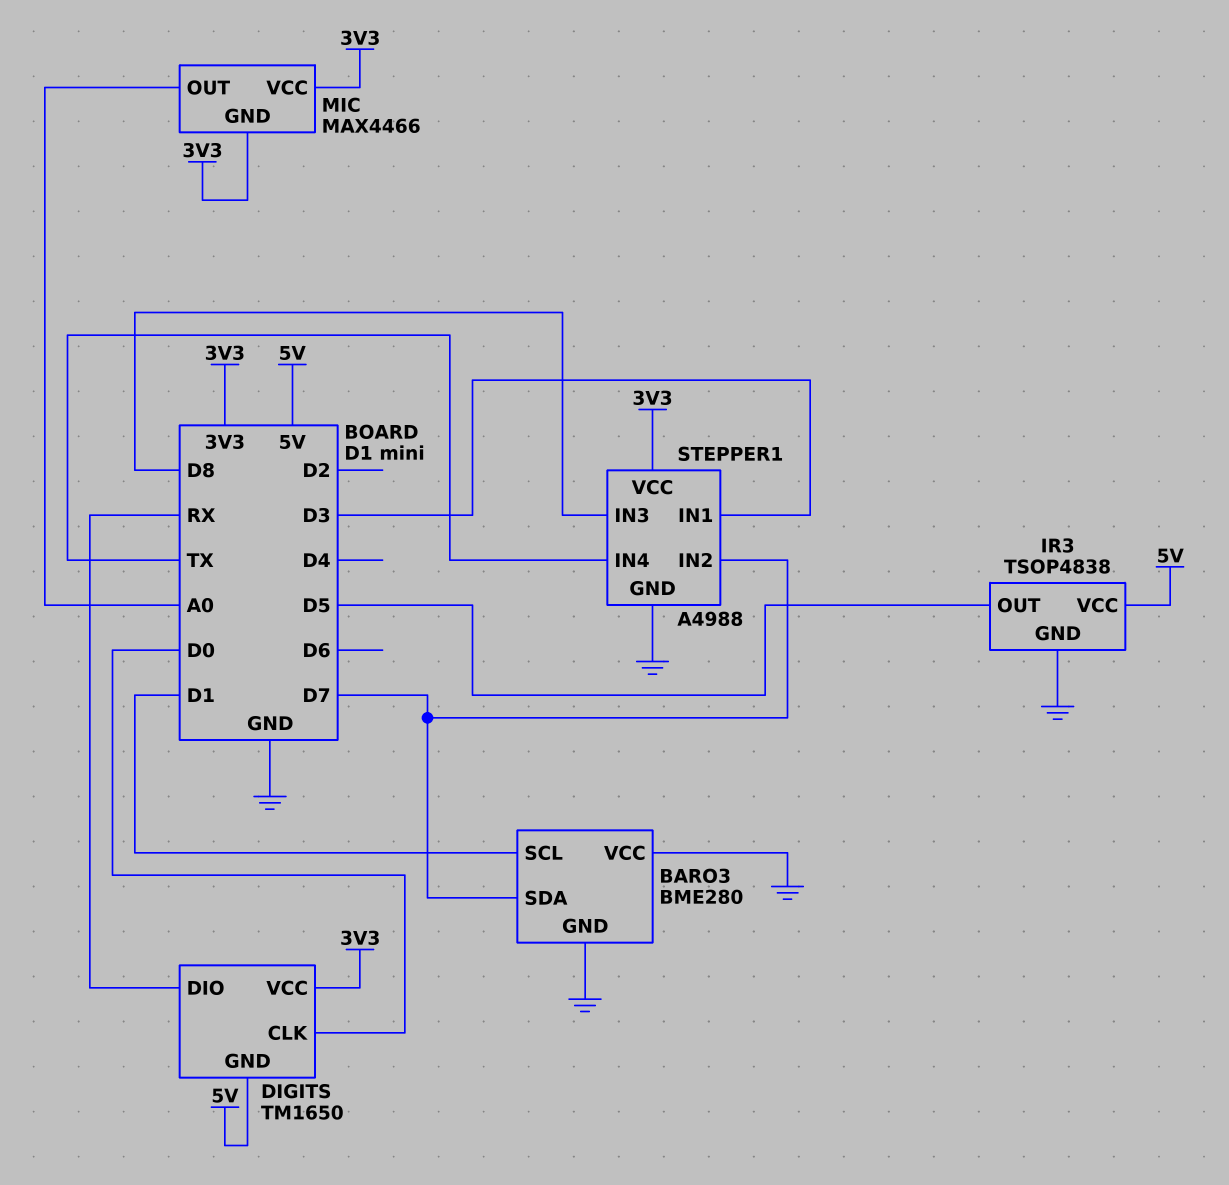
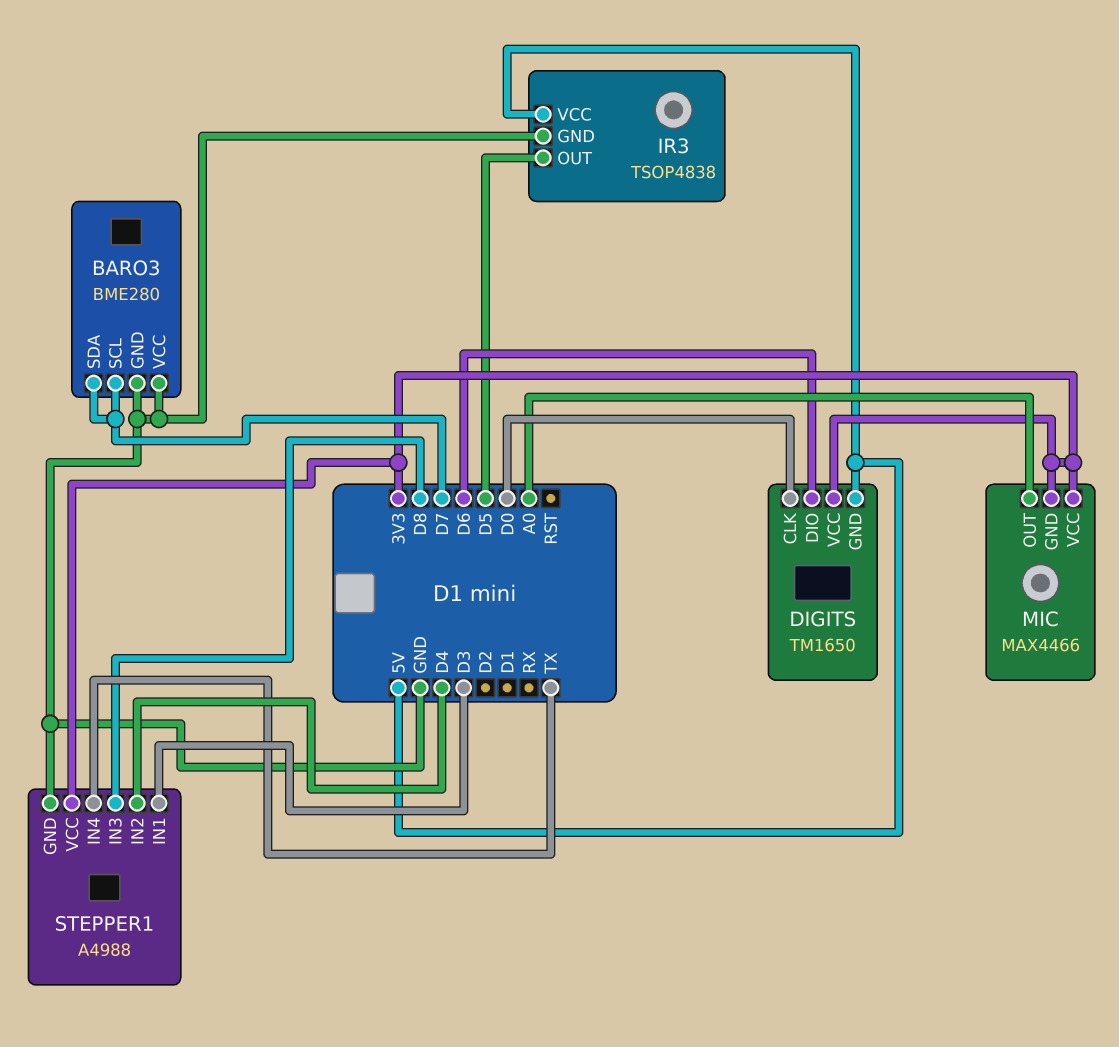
BARO3 pin SCL: D1 -> D7
DIGITS pin DIO: RX -> D6
STEPPER1 pin IN2: D7 -> D4

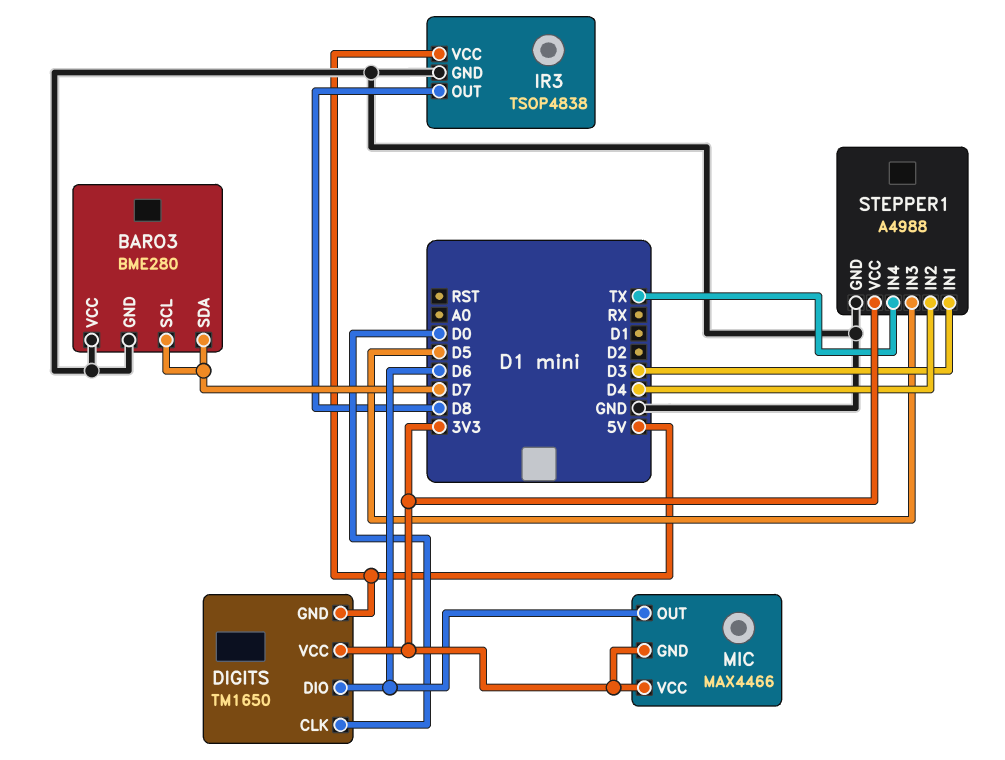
IR3 pin OUT: D5 -> D8
MIC pin OUT: A0 -> D6
STEPPER1 pin IN3: D8 -> D5

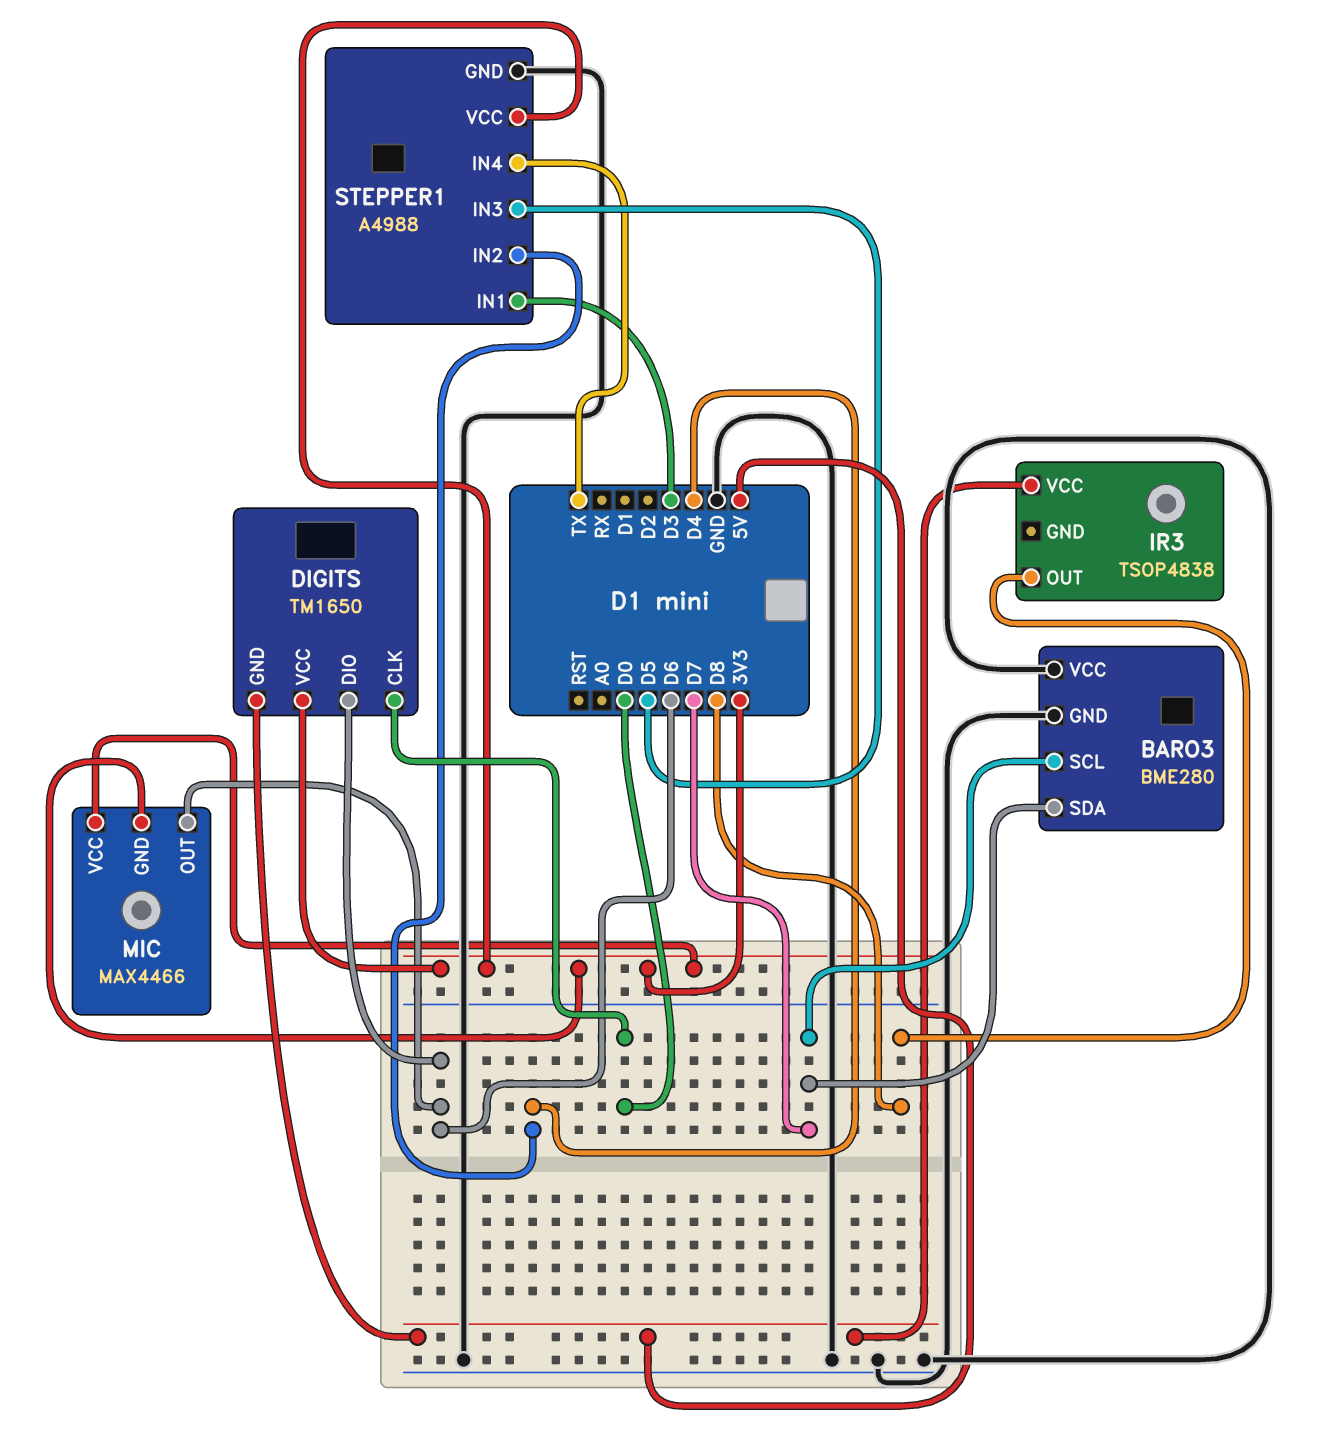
IR3 pin GND: GND -> none

